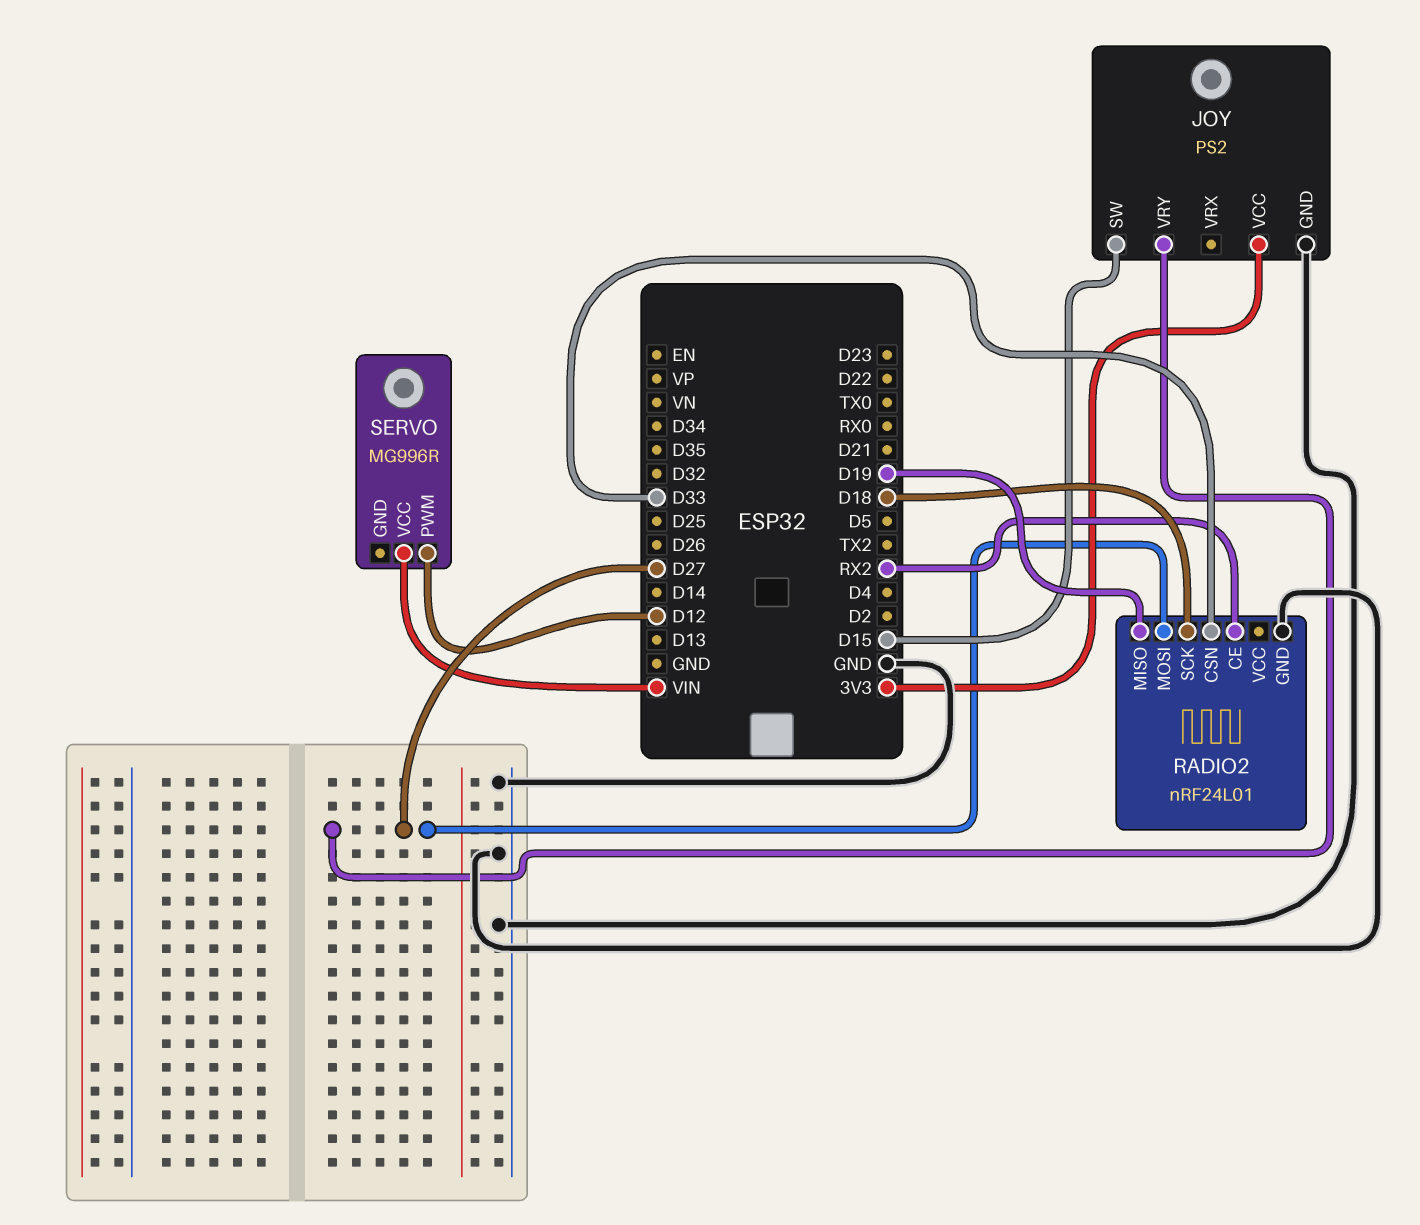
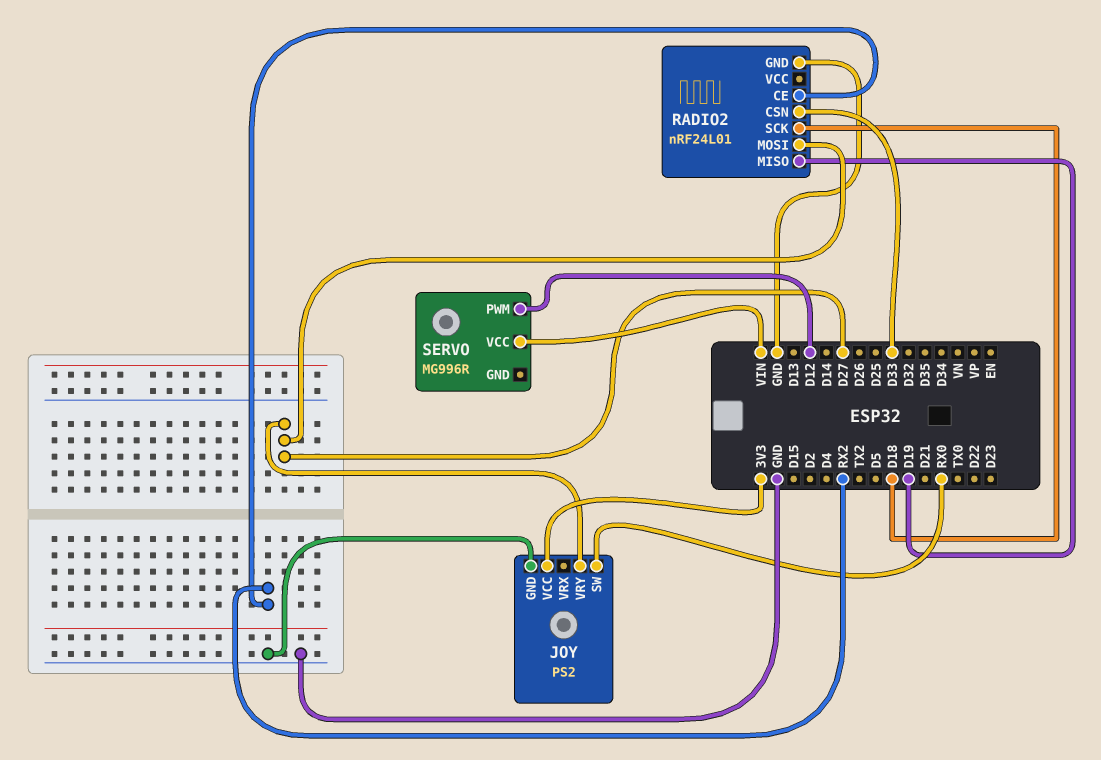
JOY pin SW: D15 -> RX0

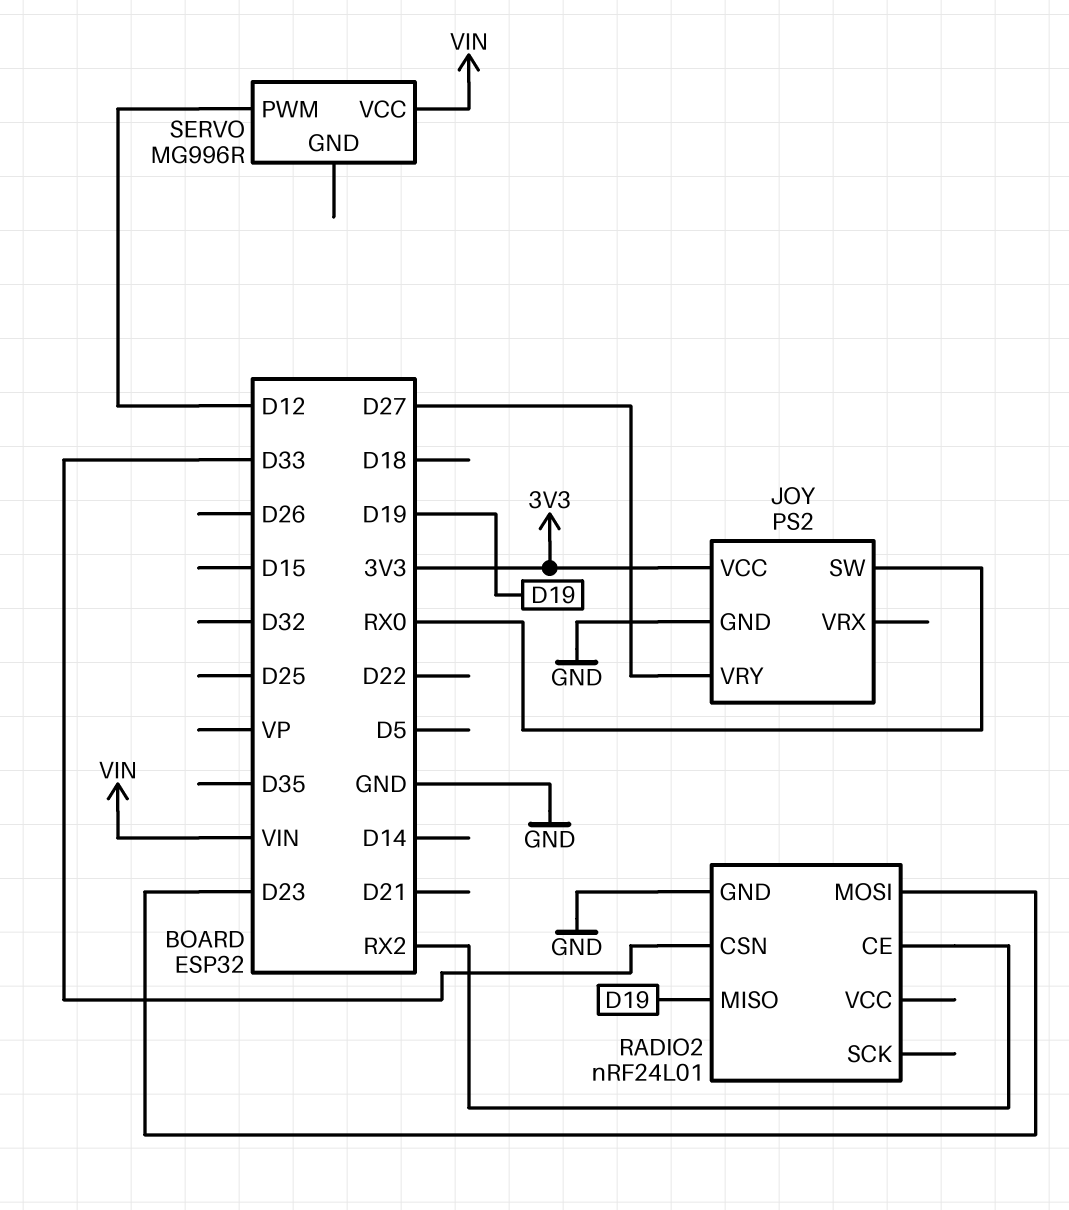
RADIO2 pin MOSI: D27 -> D23
RADIO2 pin SCK: D18 -> none

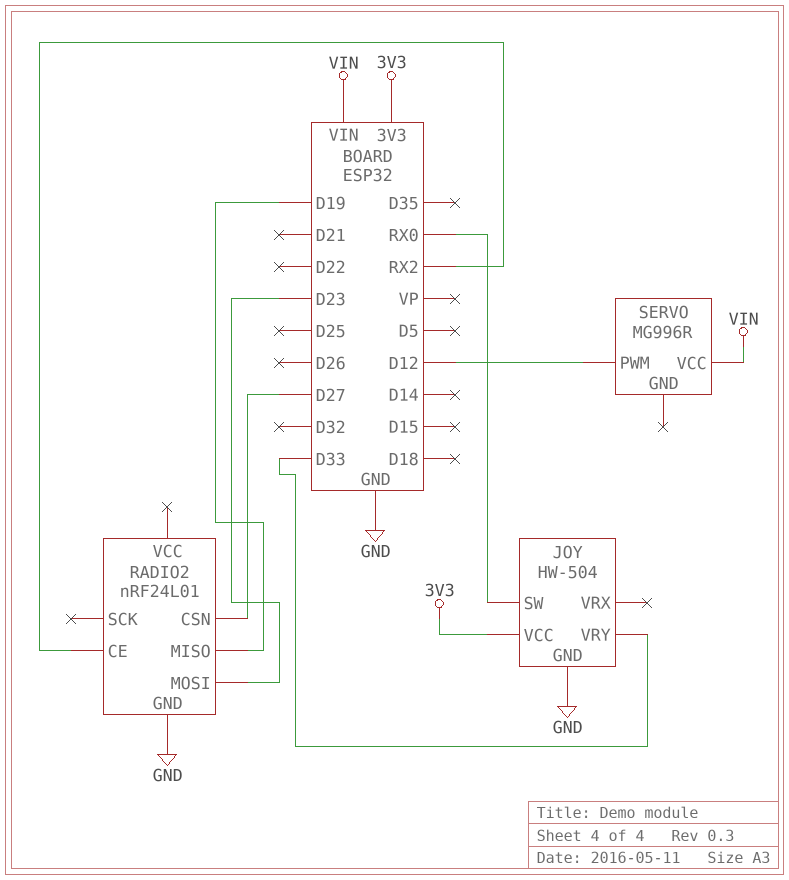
JOY: PS2 -> HW-504
JOY pin VRY: D27 -> D33
RADIO2 pin CSN: D33 -> D27

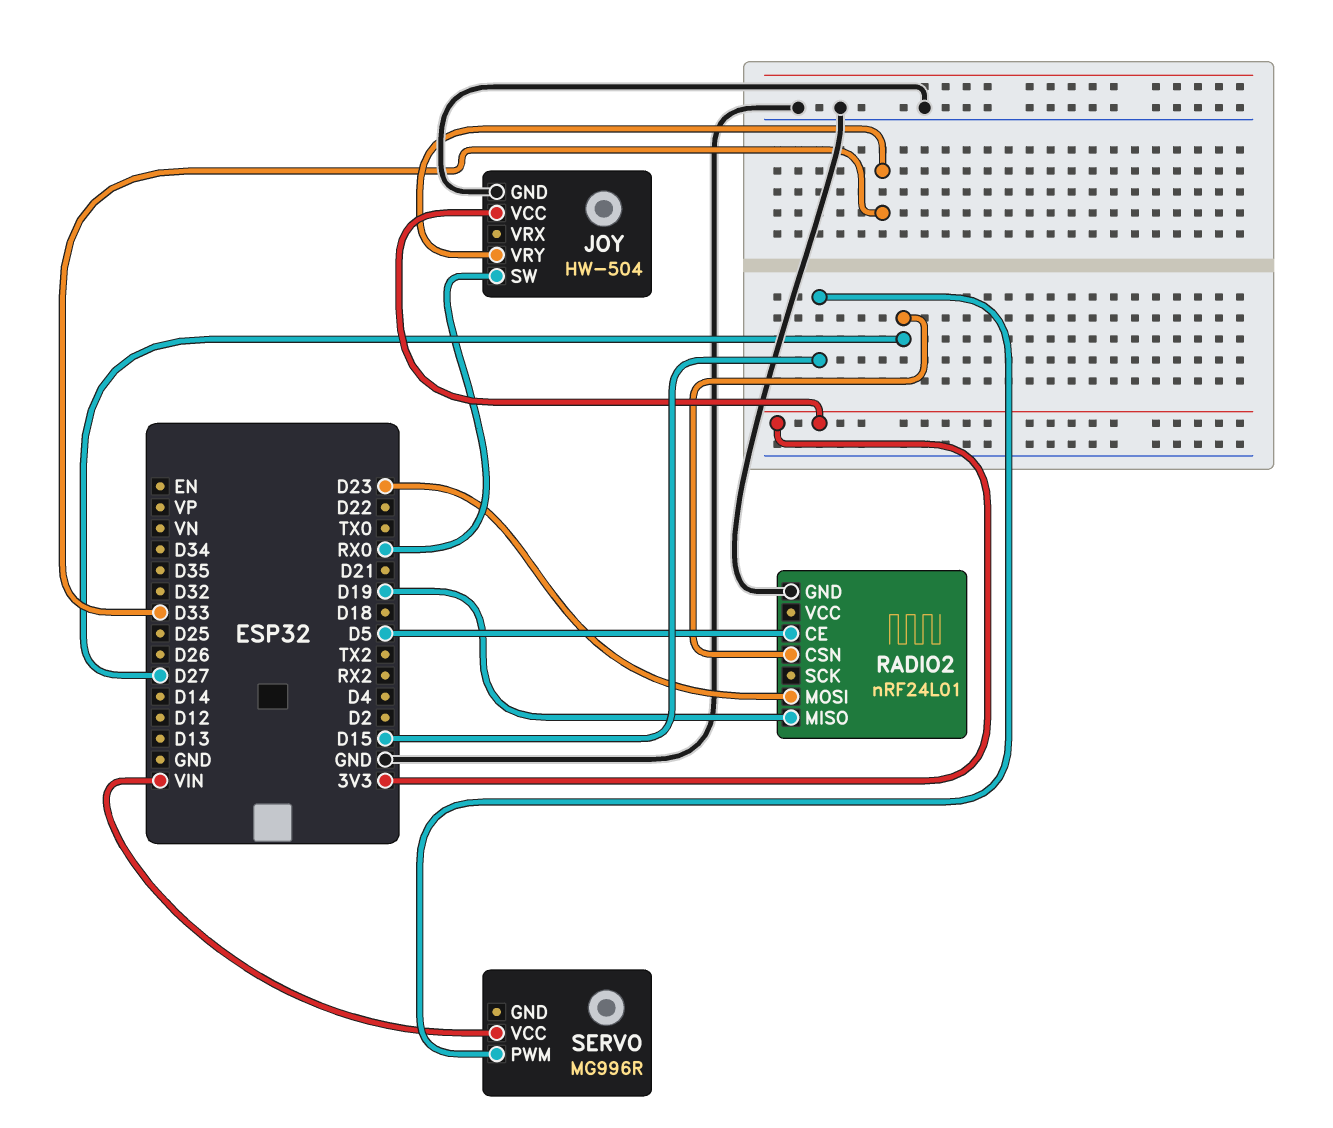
RADIO2 pin CE: RX2 -> D5
SERVO pin PWM: D12 -> D15

